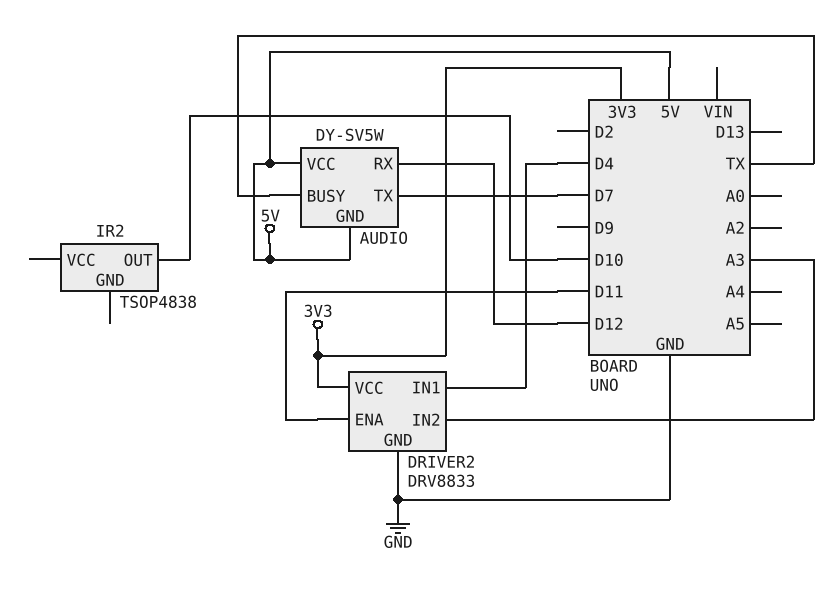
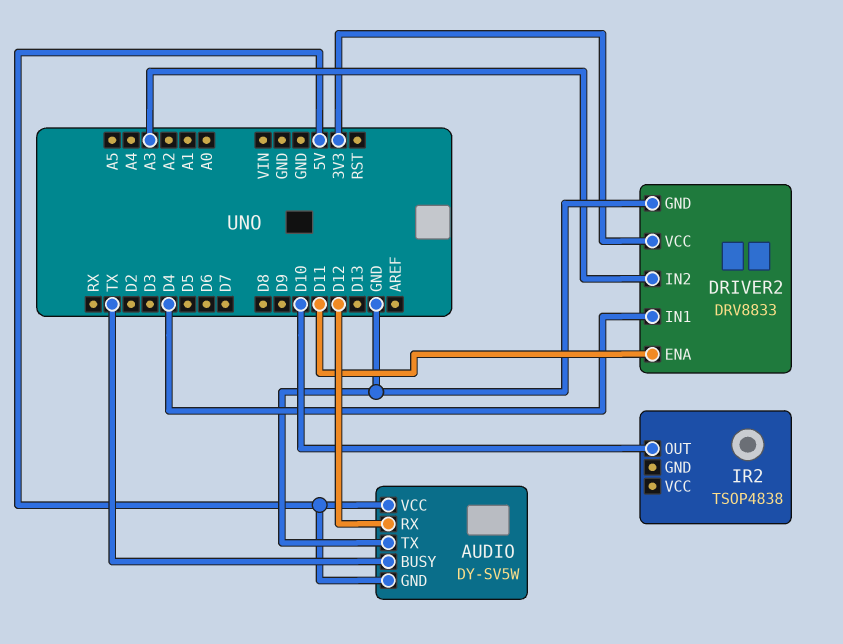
AUDIO pin TX: D7 -> GND

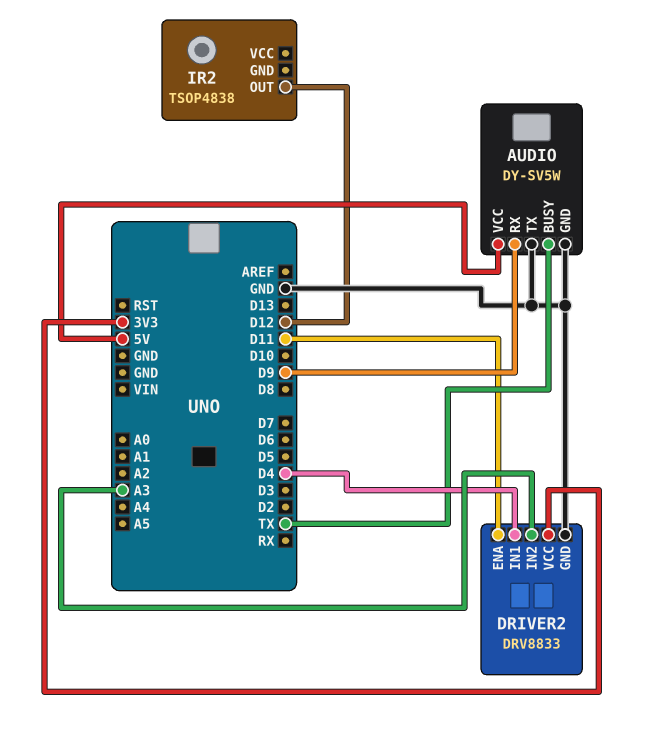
AUDIO pin GND: 5V -> GND
AUDIO pin RX: D12 -> D9
IR2 pin OUT: D10 -> D12

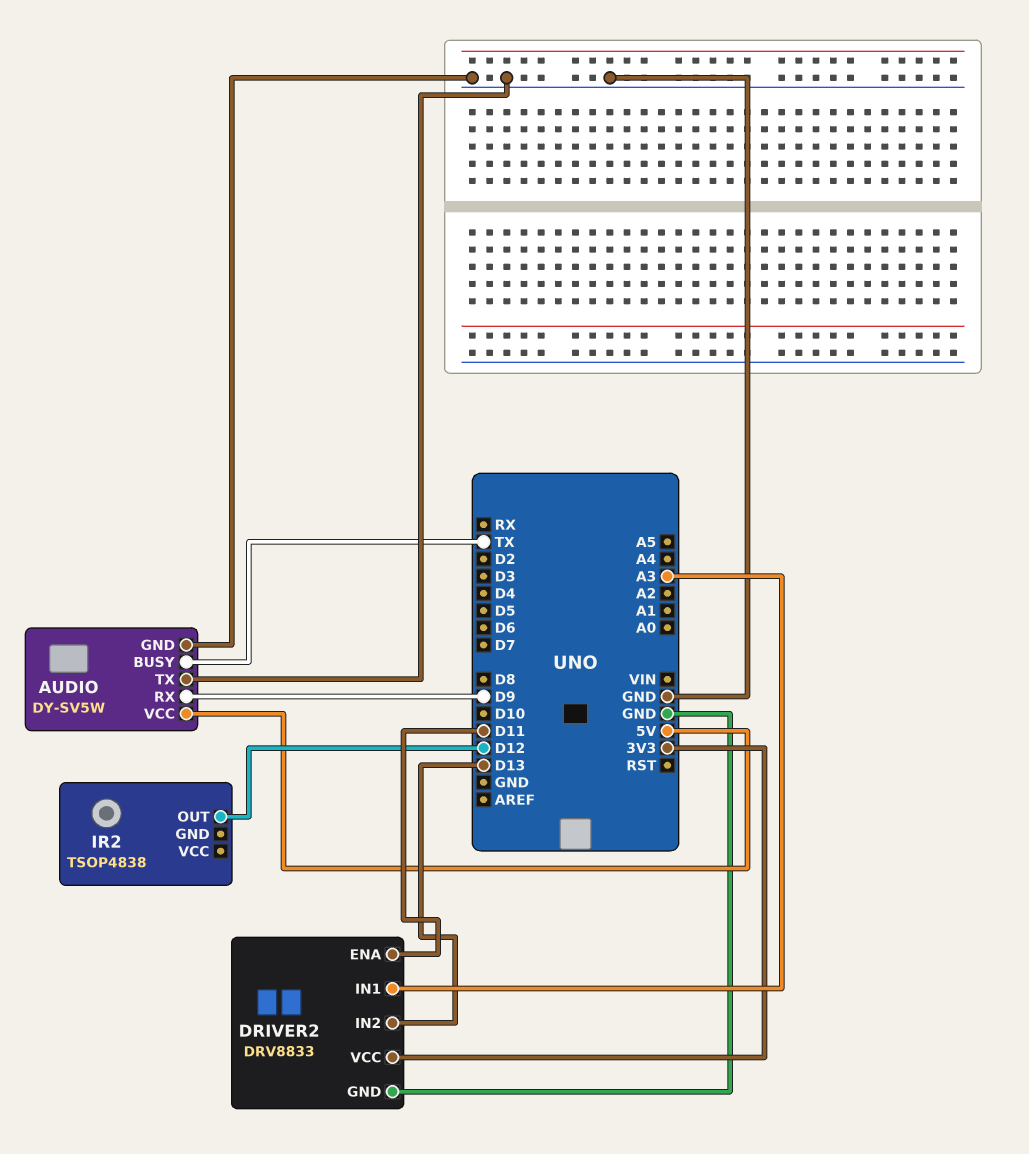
DRIVER2 pin IN1: D4 -> A3
DRIVER2 pin IN2: A3 -> D13

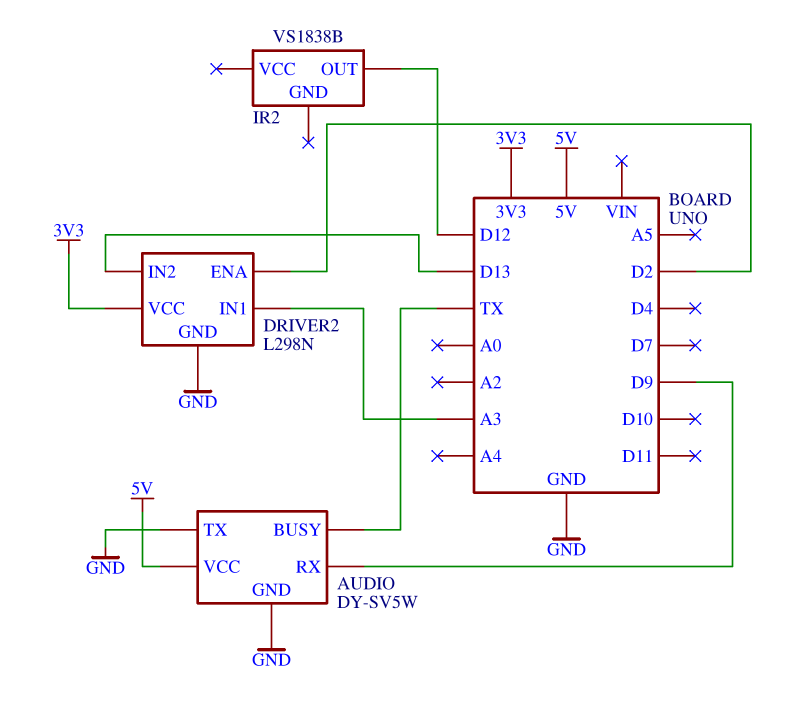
DRIVER2: DRV8833 -> L298N
DRIVER2 pin ENA: D11 -> D2
IR2: TSOP4838 -> VS1838B

